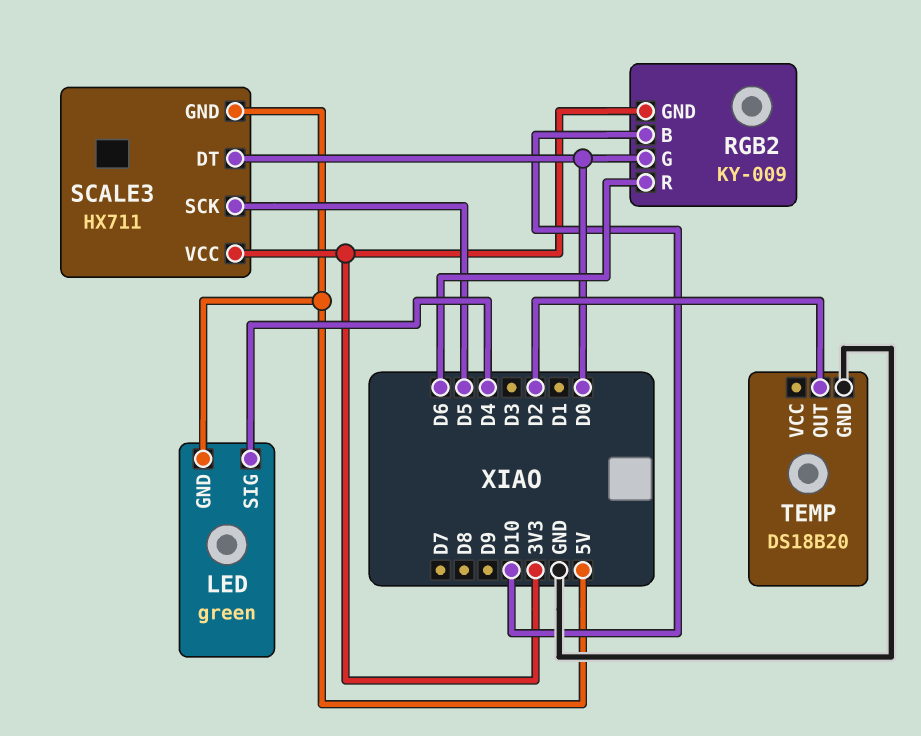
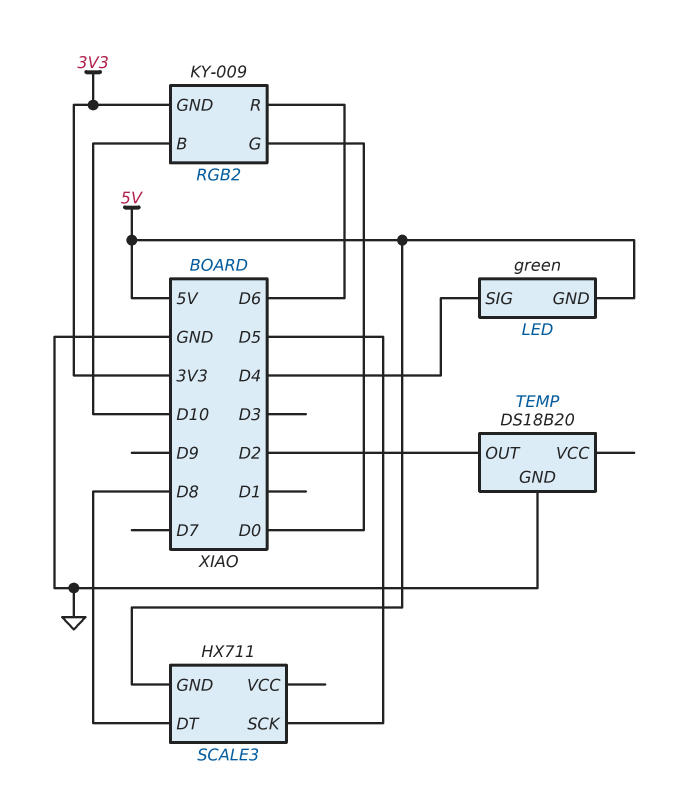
SCALE3 pin DT: D0 -> D8
SCALE3 pin VCC: 3V3 -> none

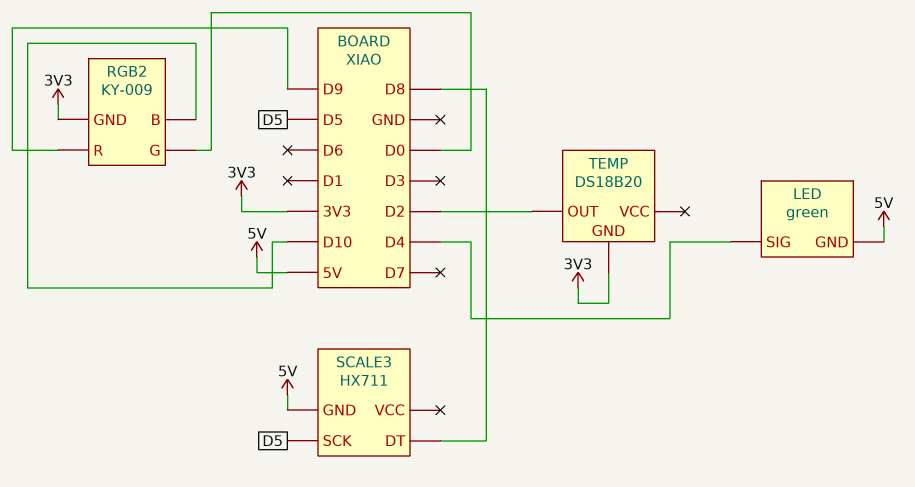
RGB2 pin R: D6 -> D9
TEMP pin GND: GND -> 3V3

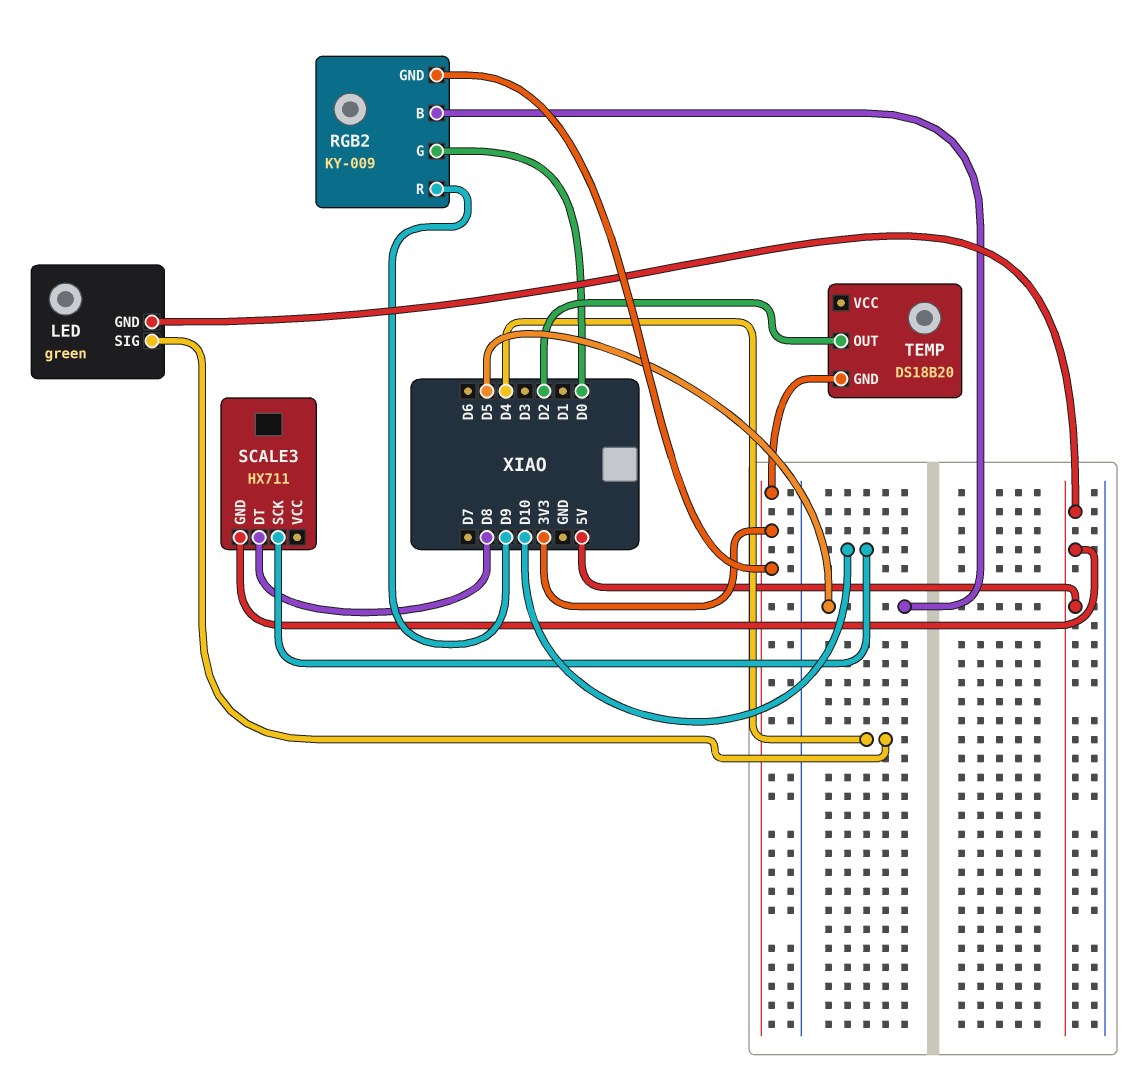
RGB2 pin B: D10 -> D5
SCALE3 pin SCK: D5 -> D10

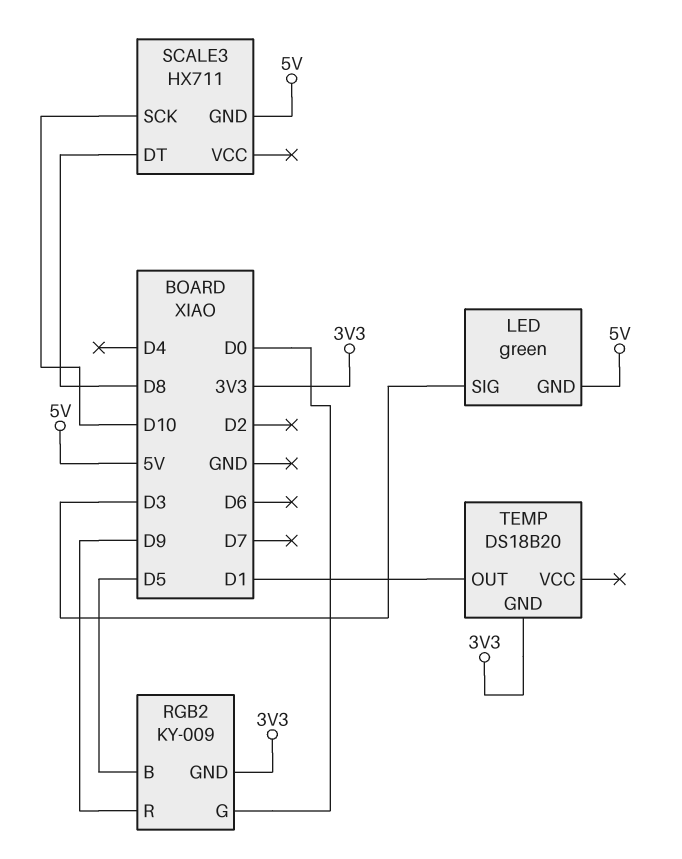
LED pin SIG: D4 -> D3
TEMP pin OUT: D2 -> D1

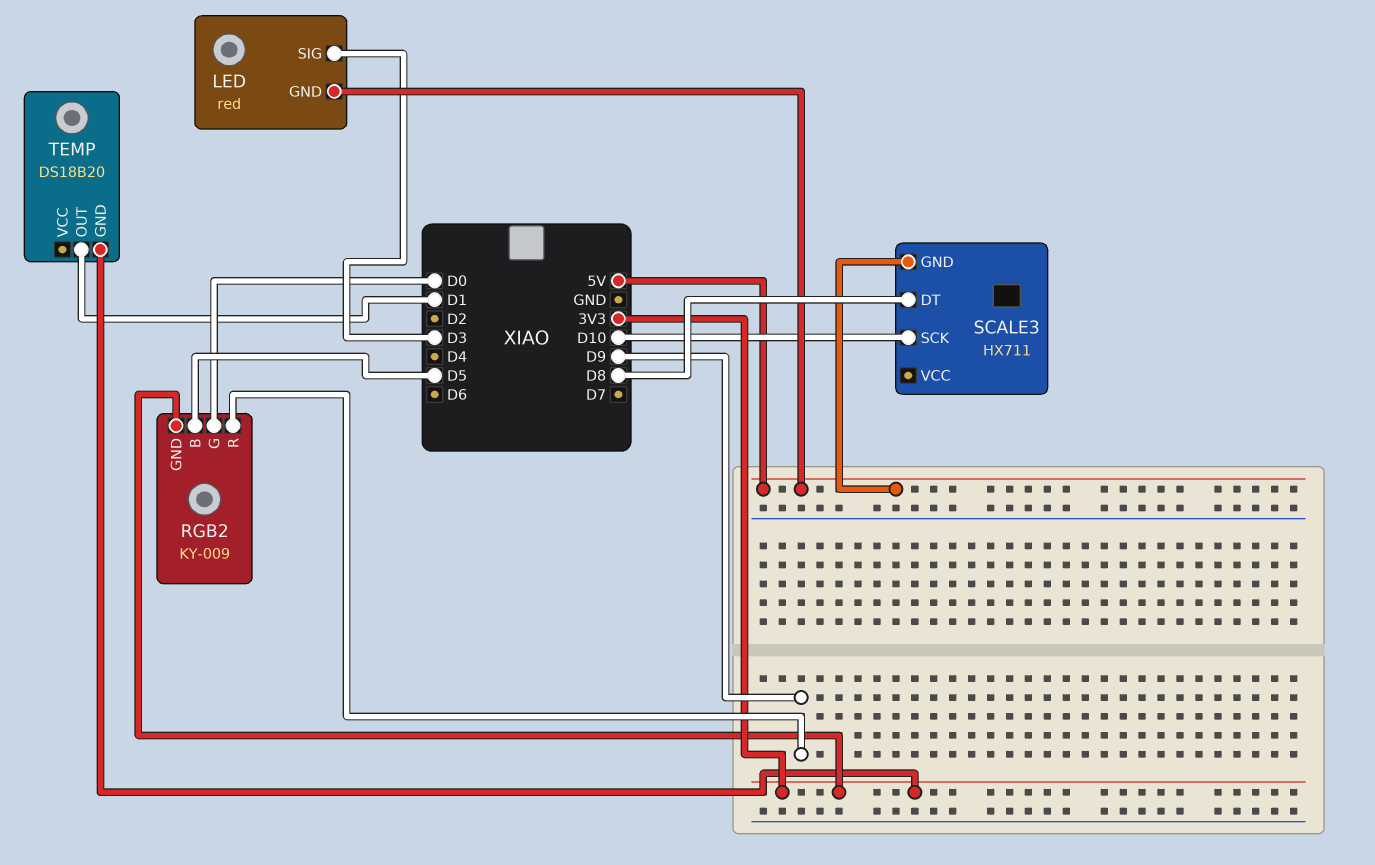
LED: green -> red

